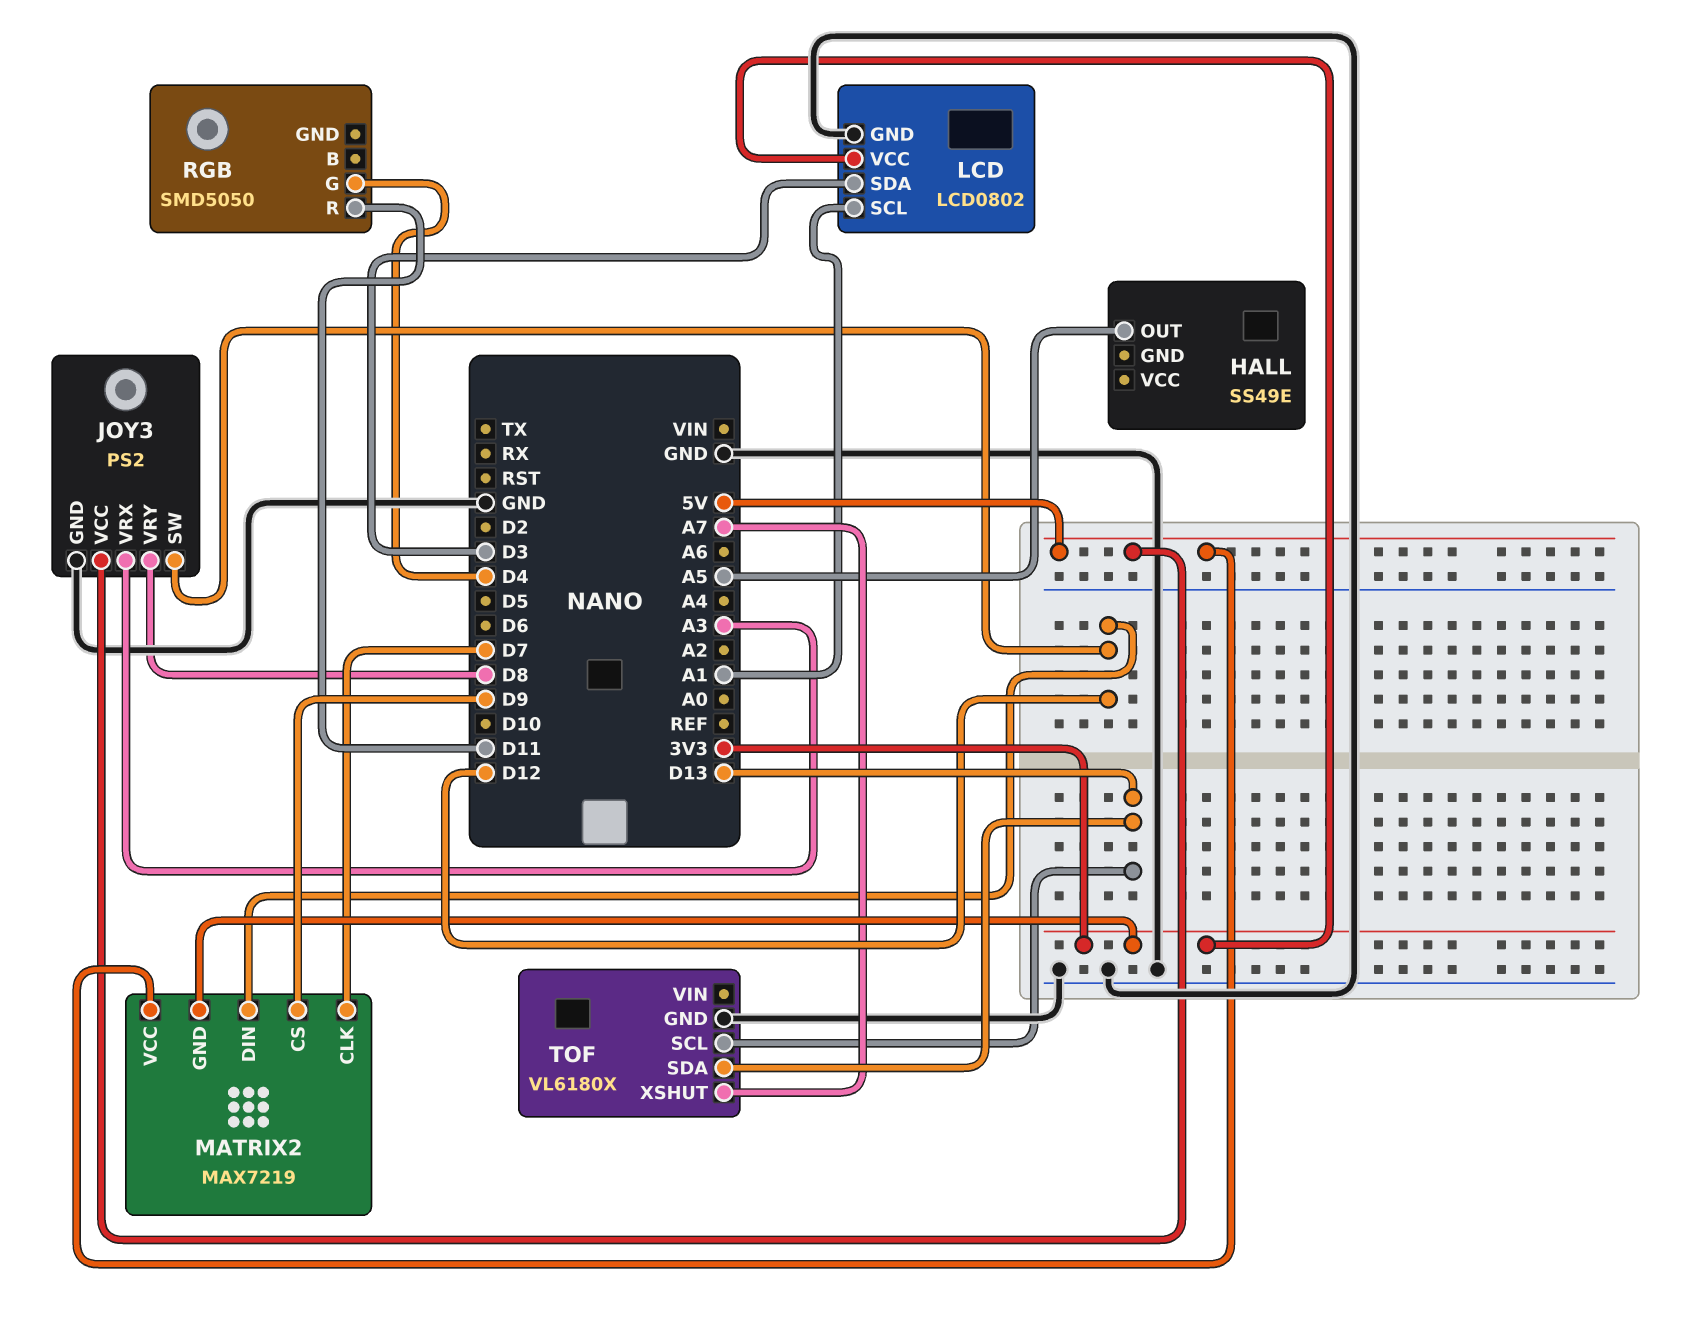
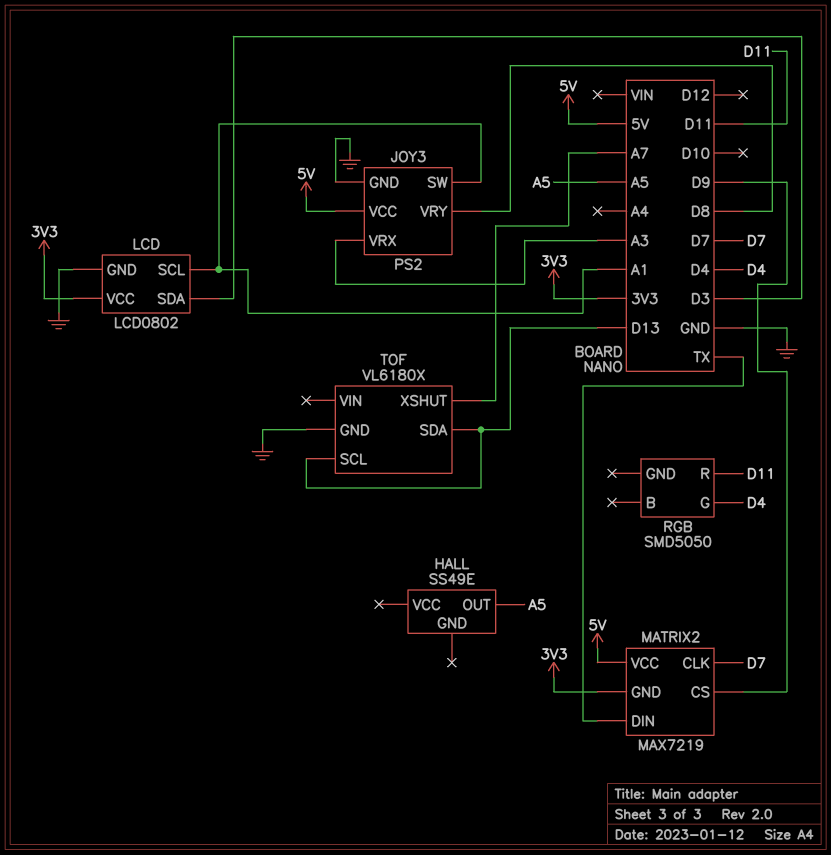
JOY3 pin SW: D12 -> A1
MATRIX2 pin DIN: D12 -> TX

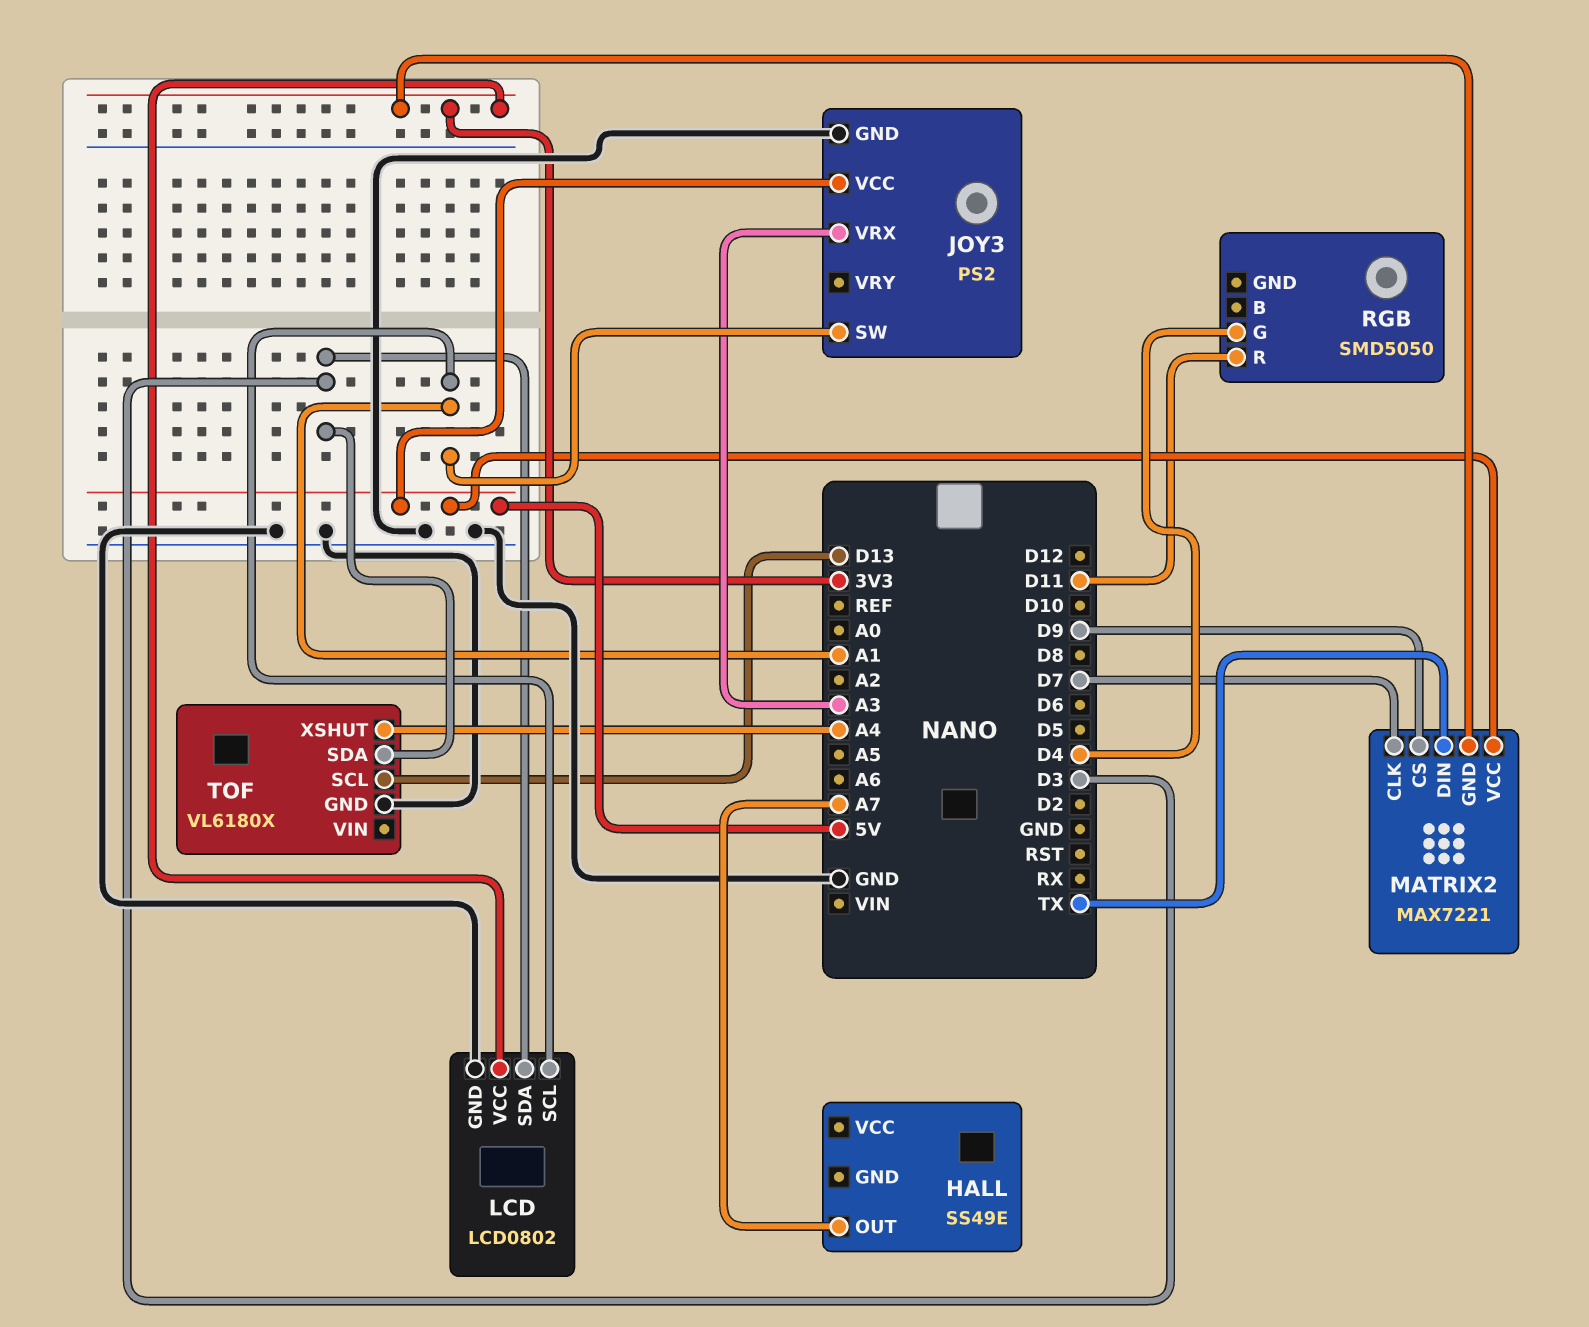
HALL pin OUT: A5 -> A7
JOY3 pin VRY: D8 -> none
MATRIX2: MAX7219 -> MAX7221
TOF pin SDA: D13 -> D3
TOF pin XSHUT: A7 -> A4

